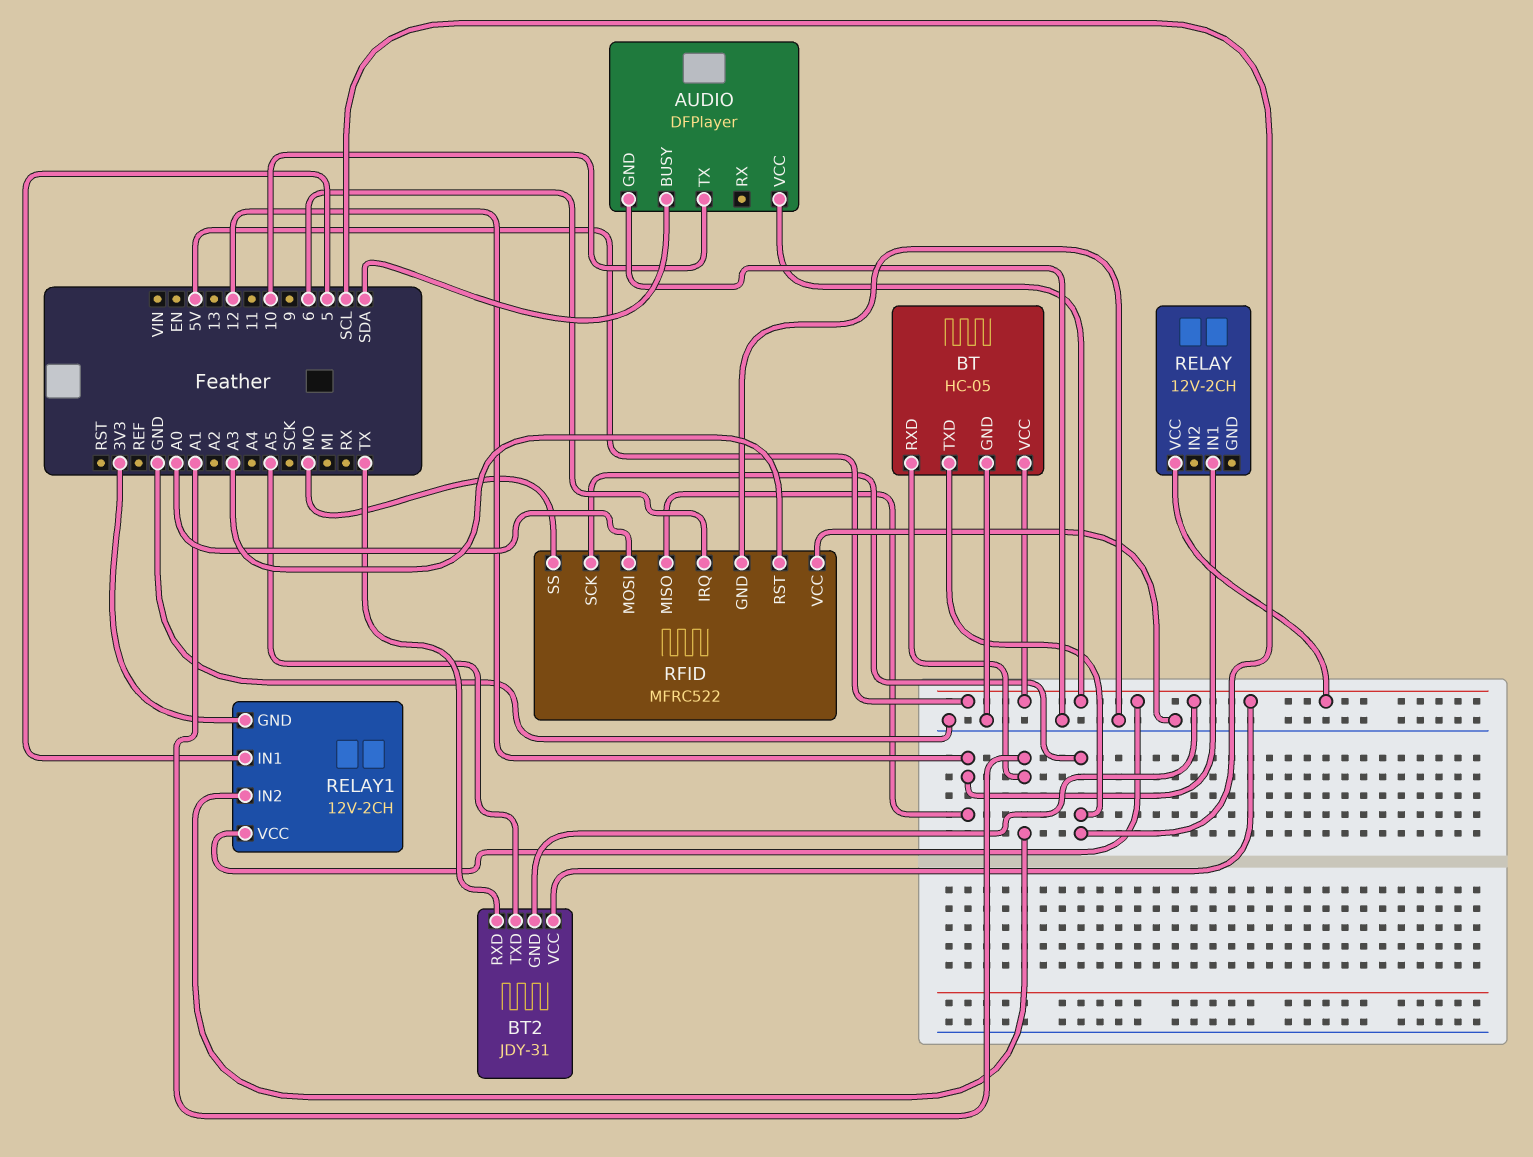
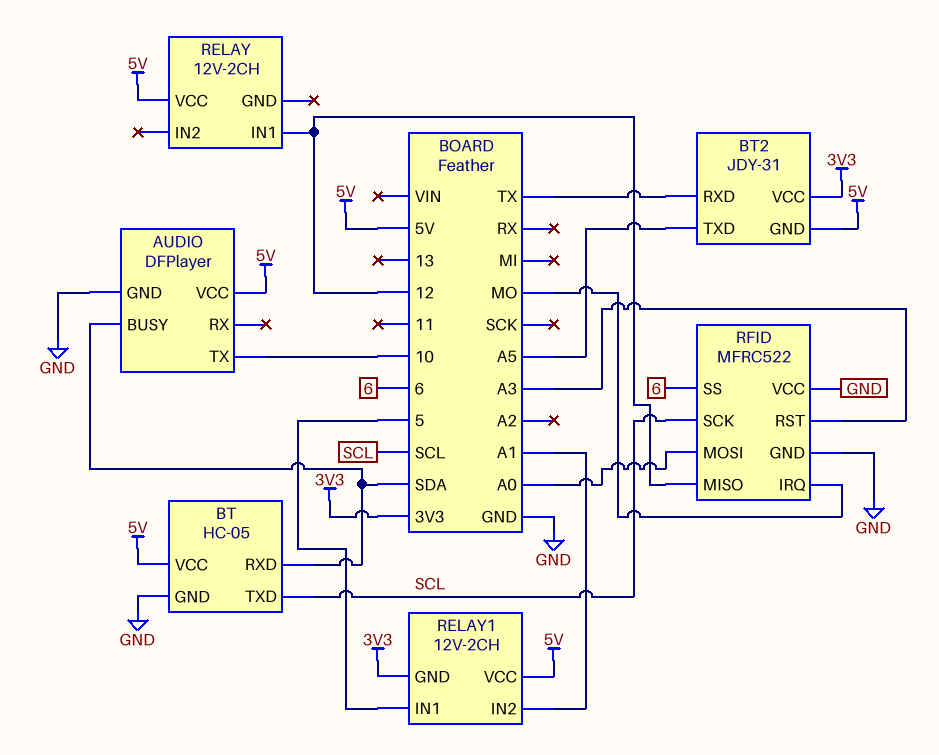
BT pin RXD: A1 -> SDA
BT2 pin VCC: 5V -> 3V3
RFID pin IRQ: 6 -> MO
RFID pin SS: MO -> 6

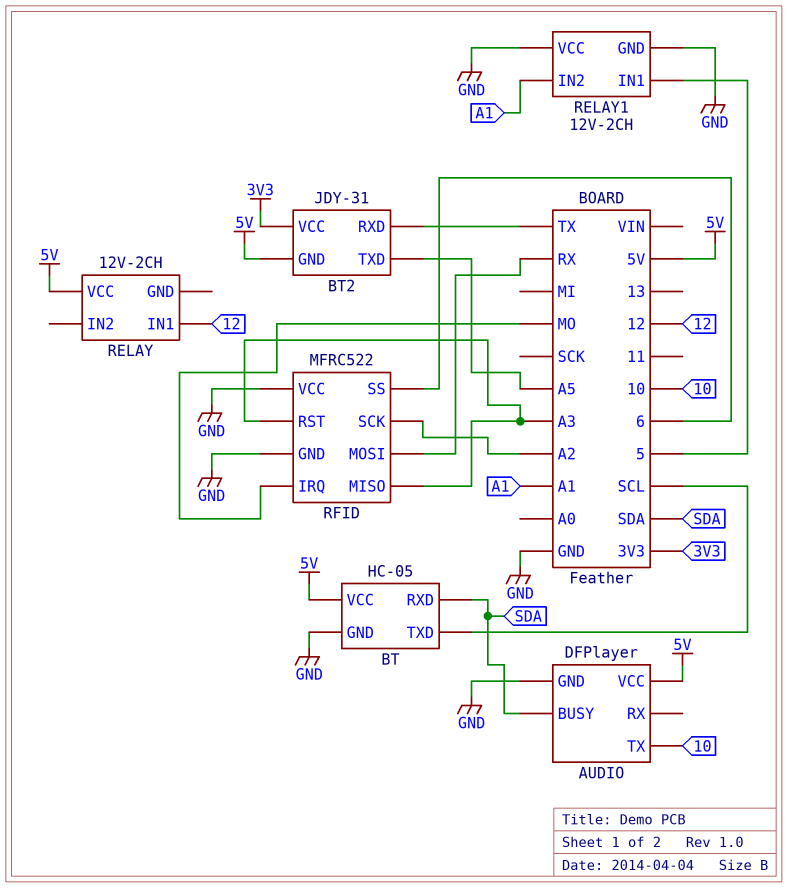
RELAY1 pin GND: 3V3 -> GND
RELAY1 pin VCC: 5V -> GND
RFID pin MISO: 12 -> A3
RFID pin MOSI: A0 -> RX
RFID pin SCK: SCL -> A2

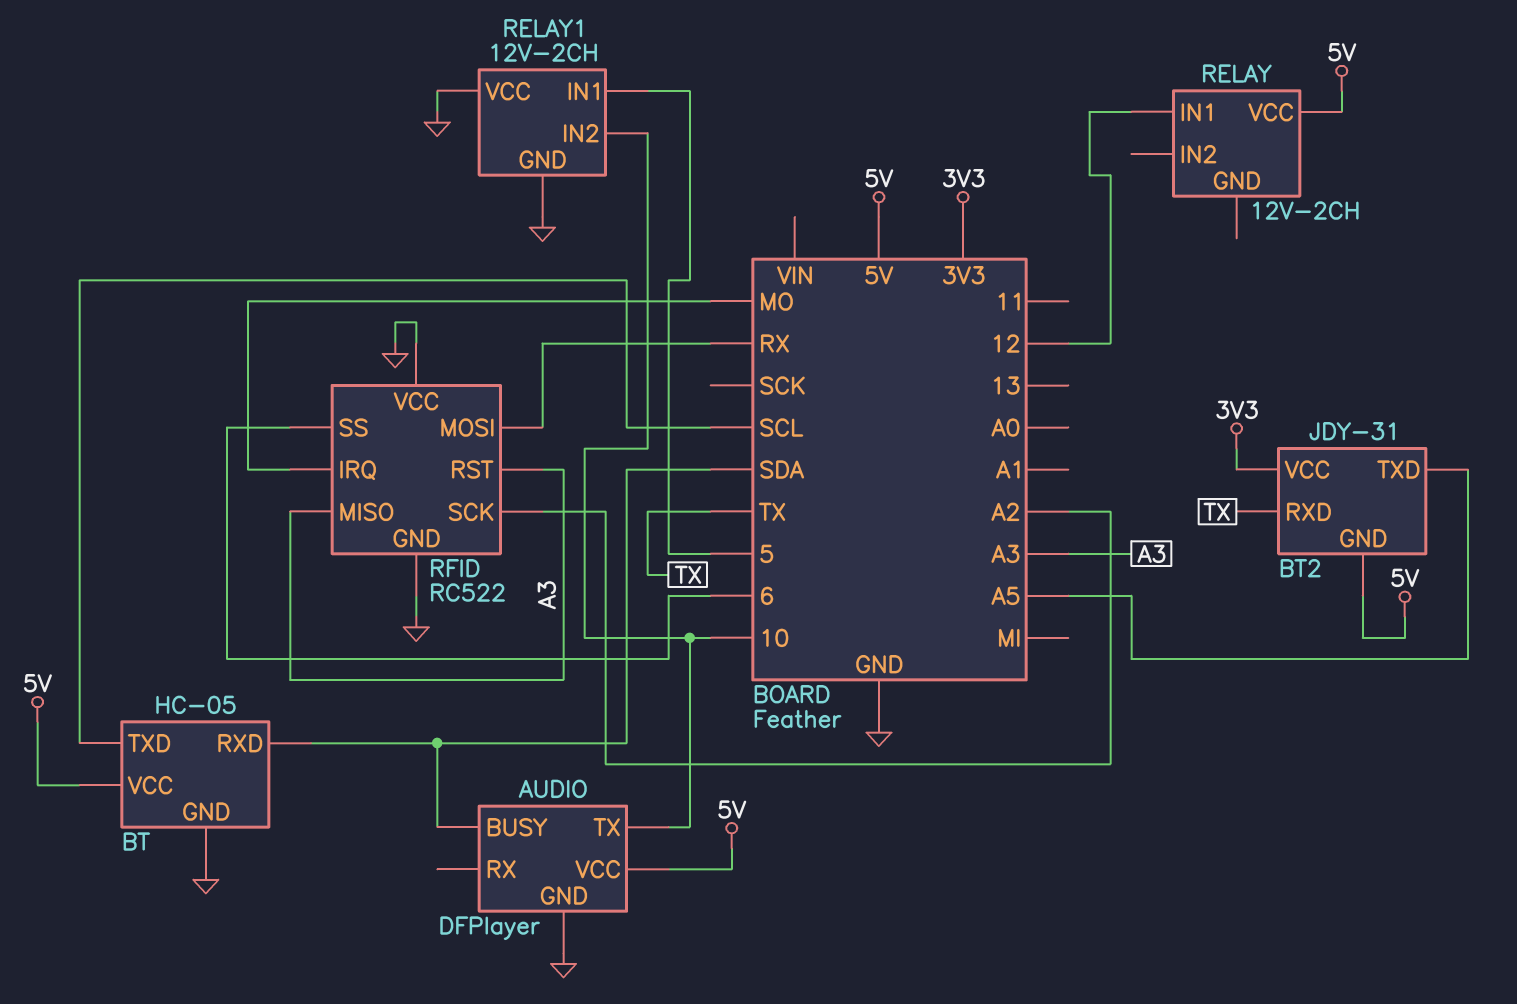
RELAY1 pin IN2: A1 -> 10
RFID: MFRC522 -> RC522

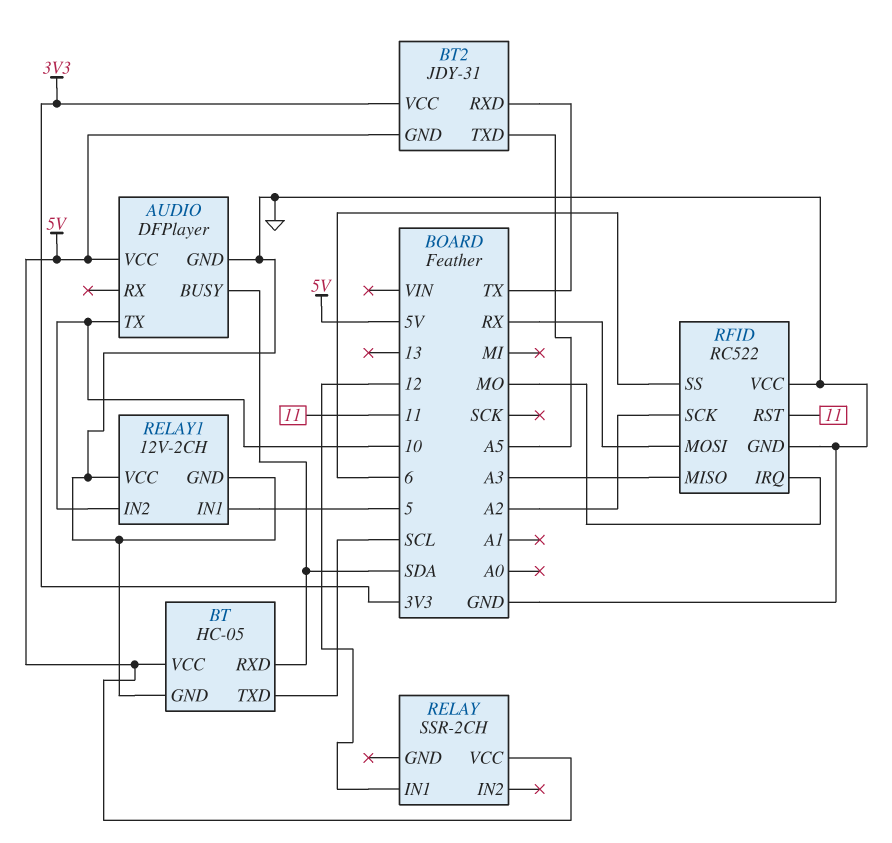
RELAY: 12V-2CH -> SSR-2CH
RFID pin RST: A3 -> 11

